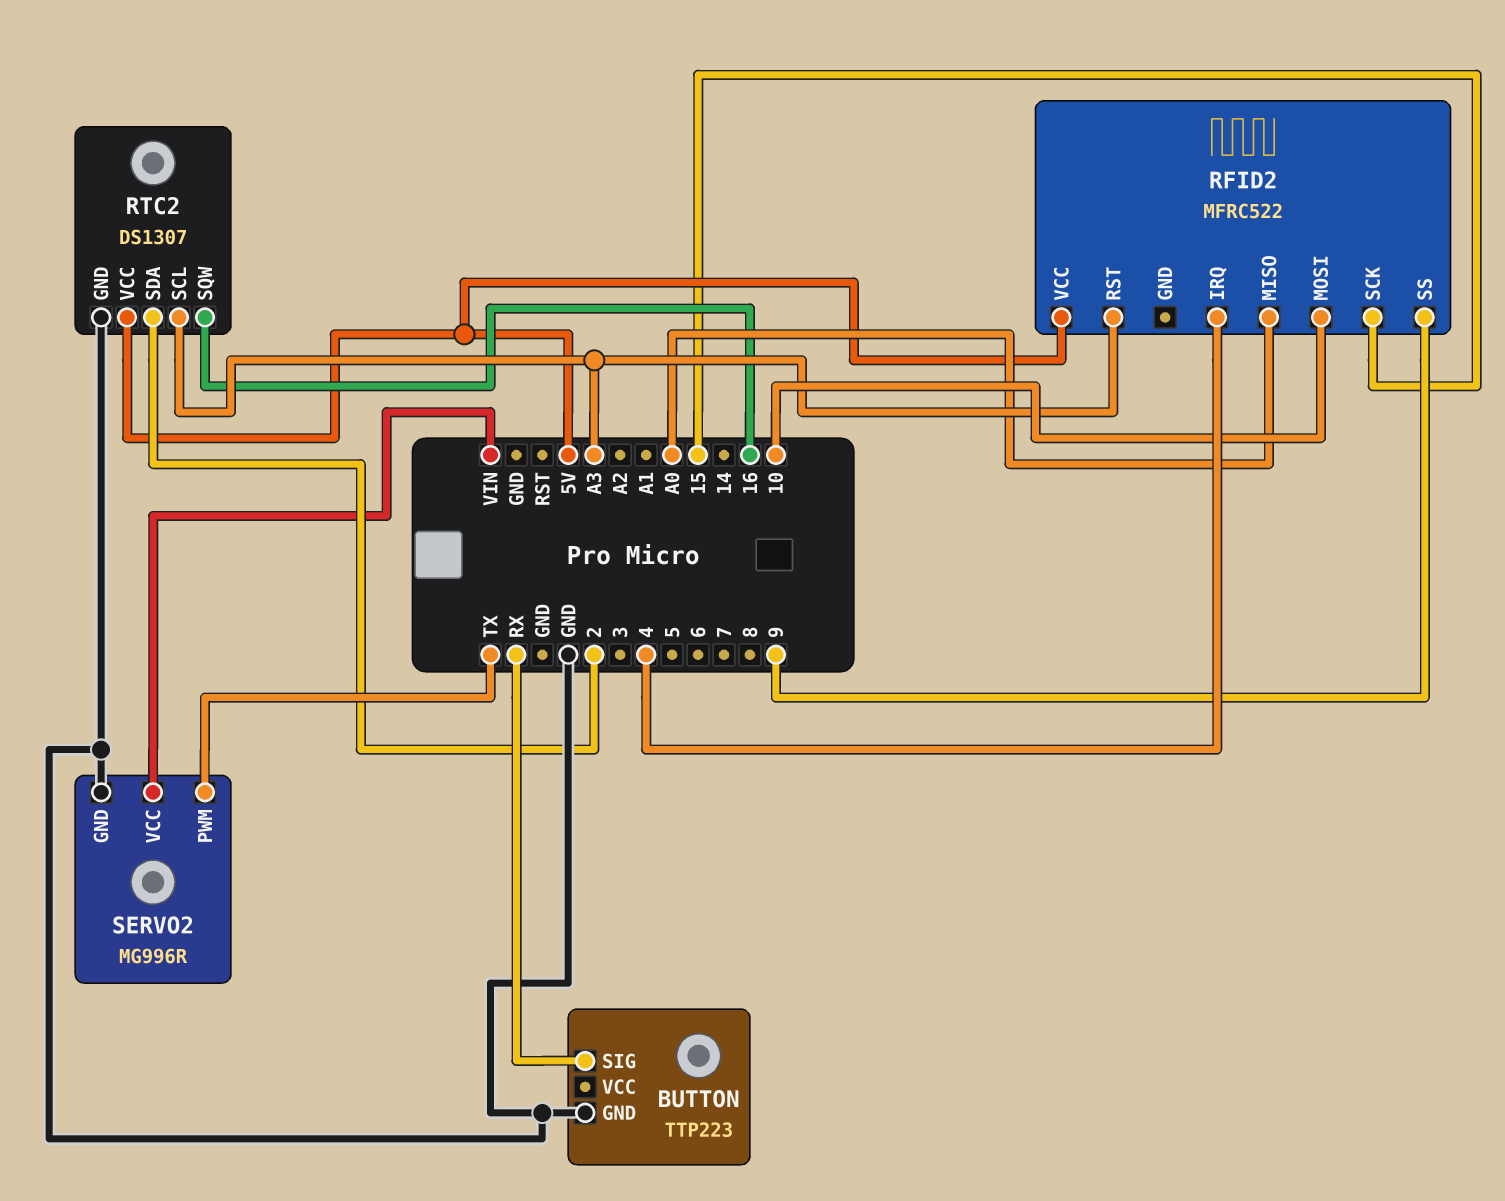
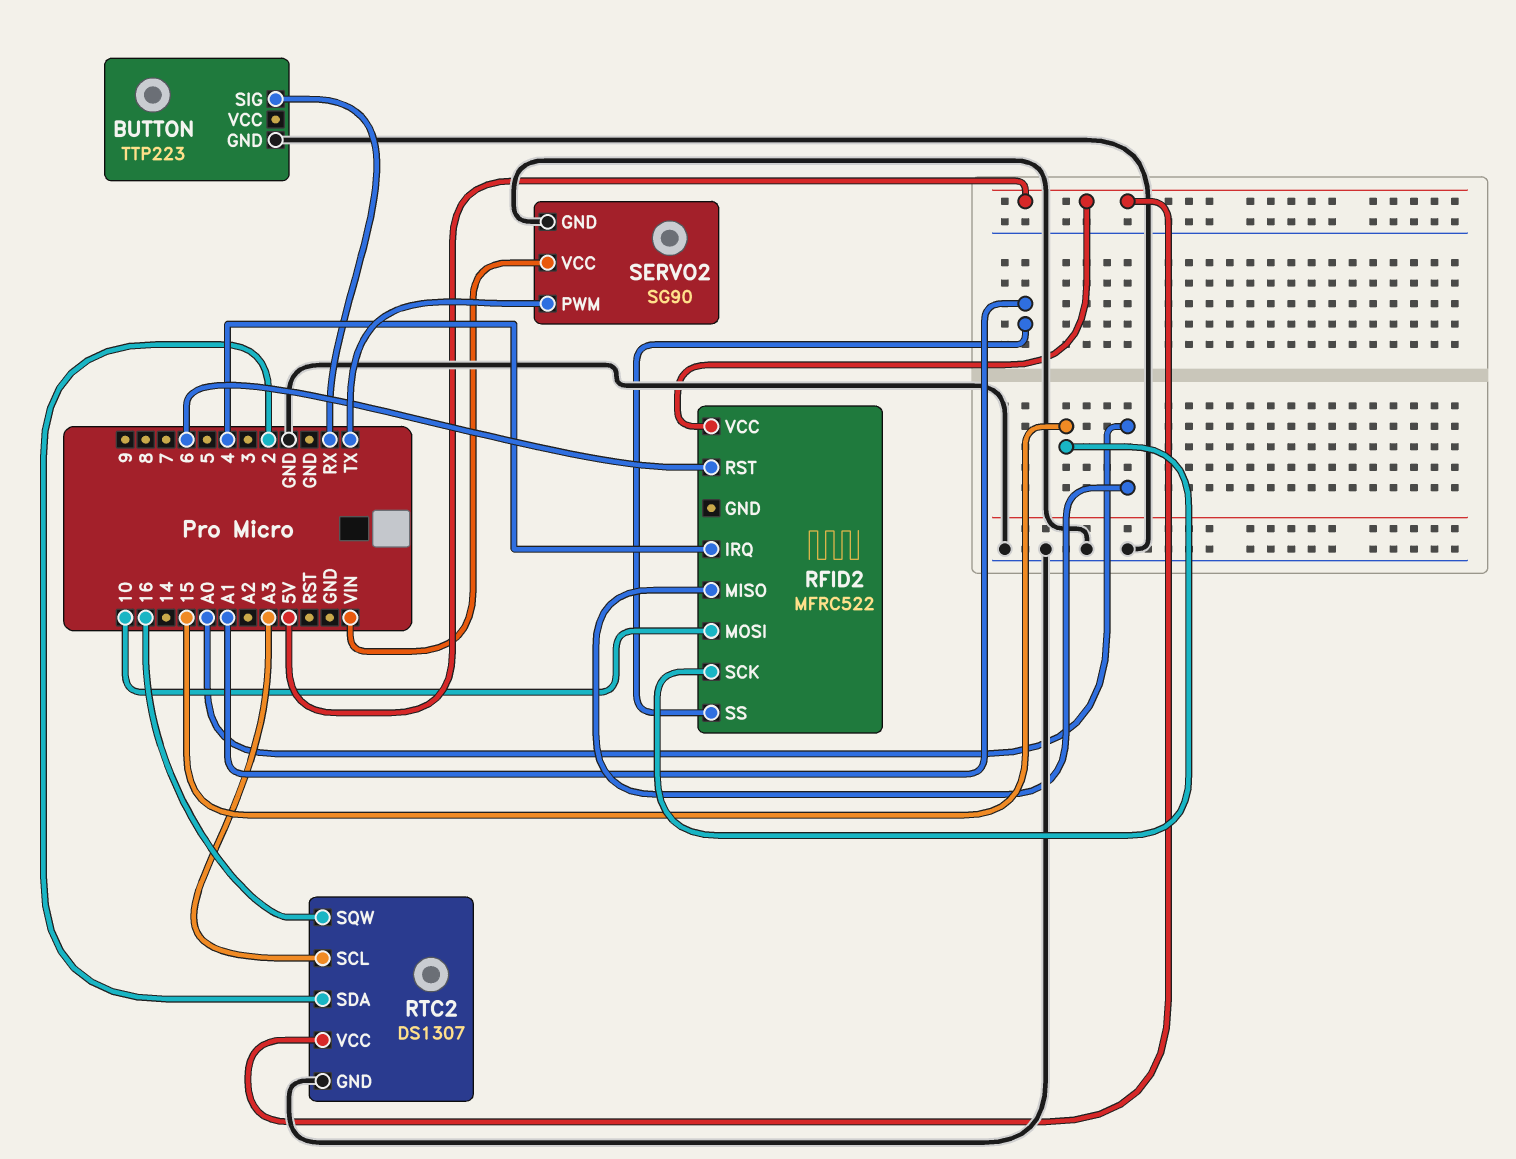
RFID2 pin RST: A3 -> 6
RFID2 pin SS: 9 -> A1
SERVO2: MG996R -> SG90

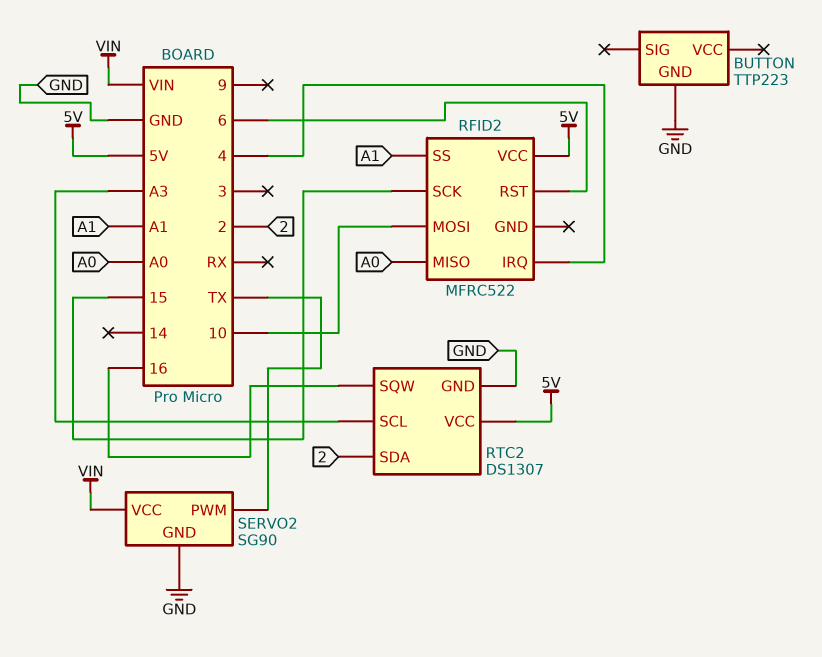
BUTTON pin SIG: RX -> none

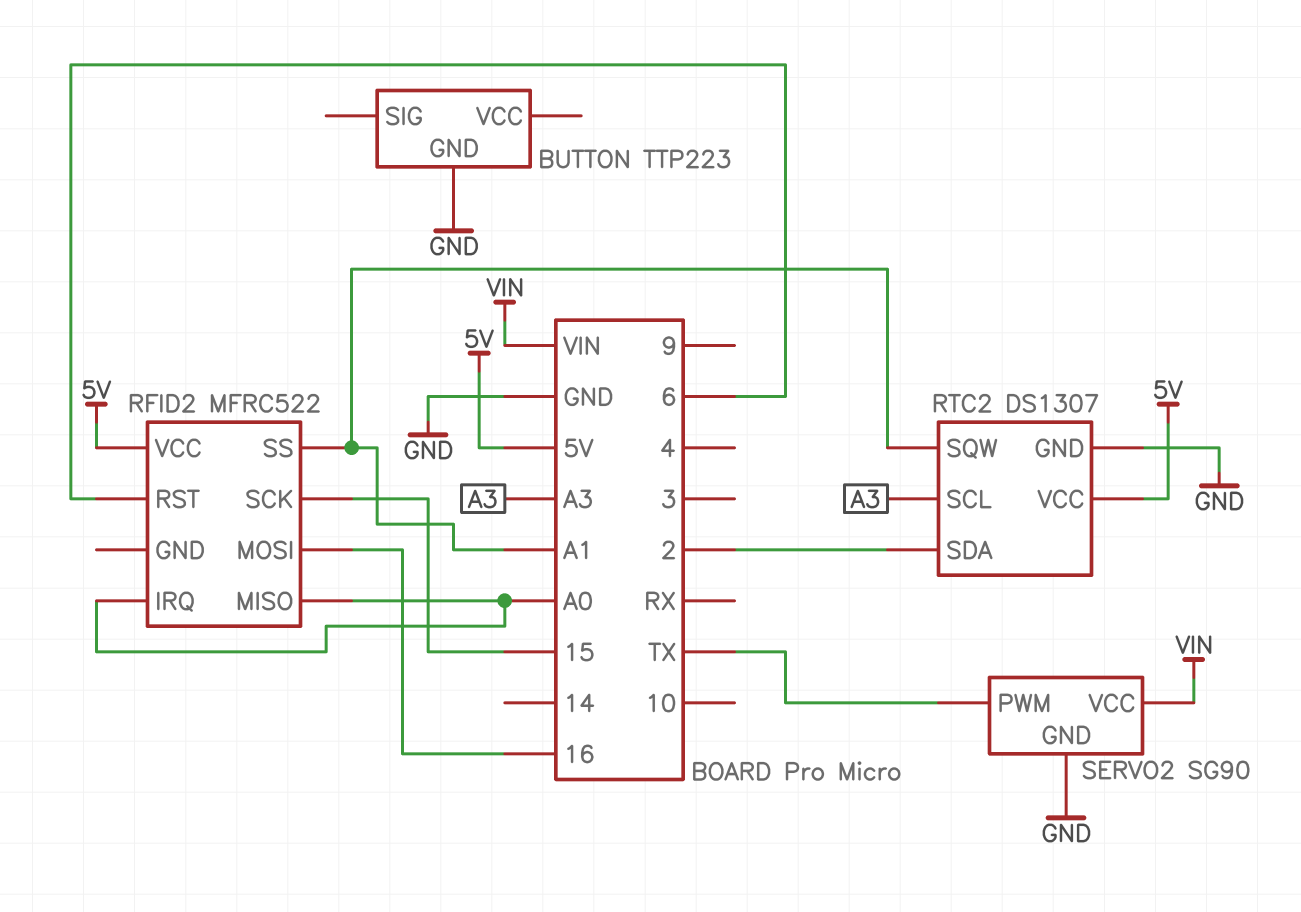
RFID2 pin IRQ: 4 -> A0
RFID2 pin MOSI: 10 -> 16
RTC2 pin SQW: 16 -> A1

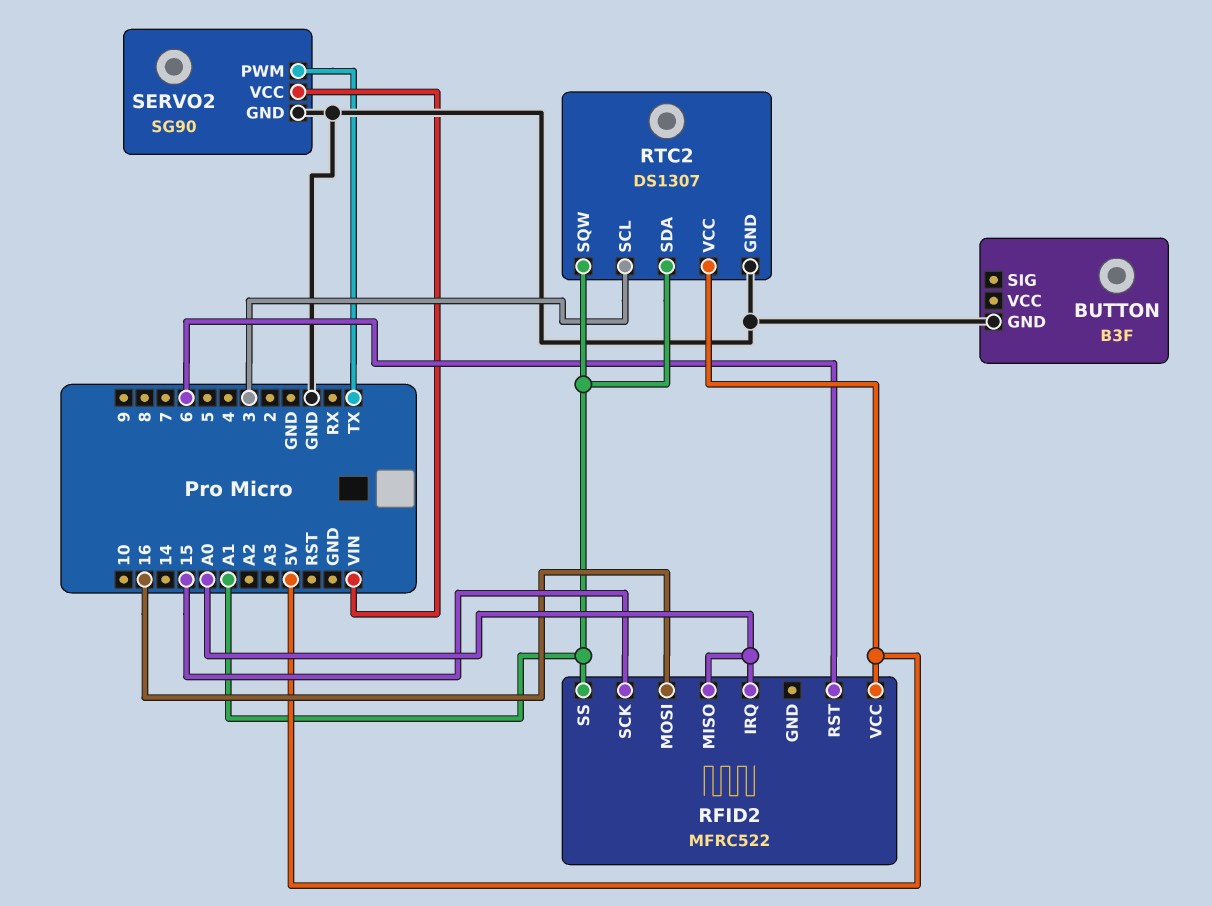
BUTTON: TTP223 -> B3F
RTC2 pin SCL: A3 -> 3
RTC2 pin SDA: 2 -> A1

